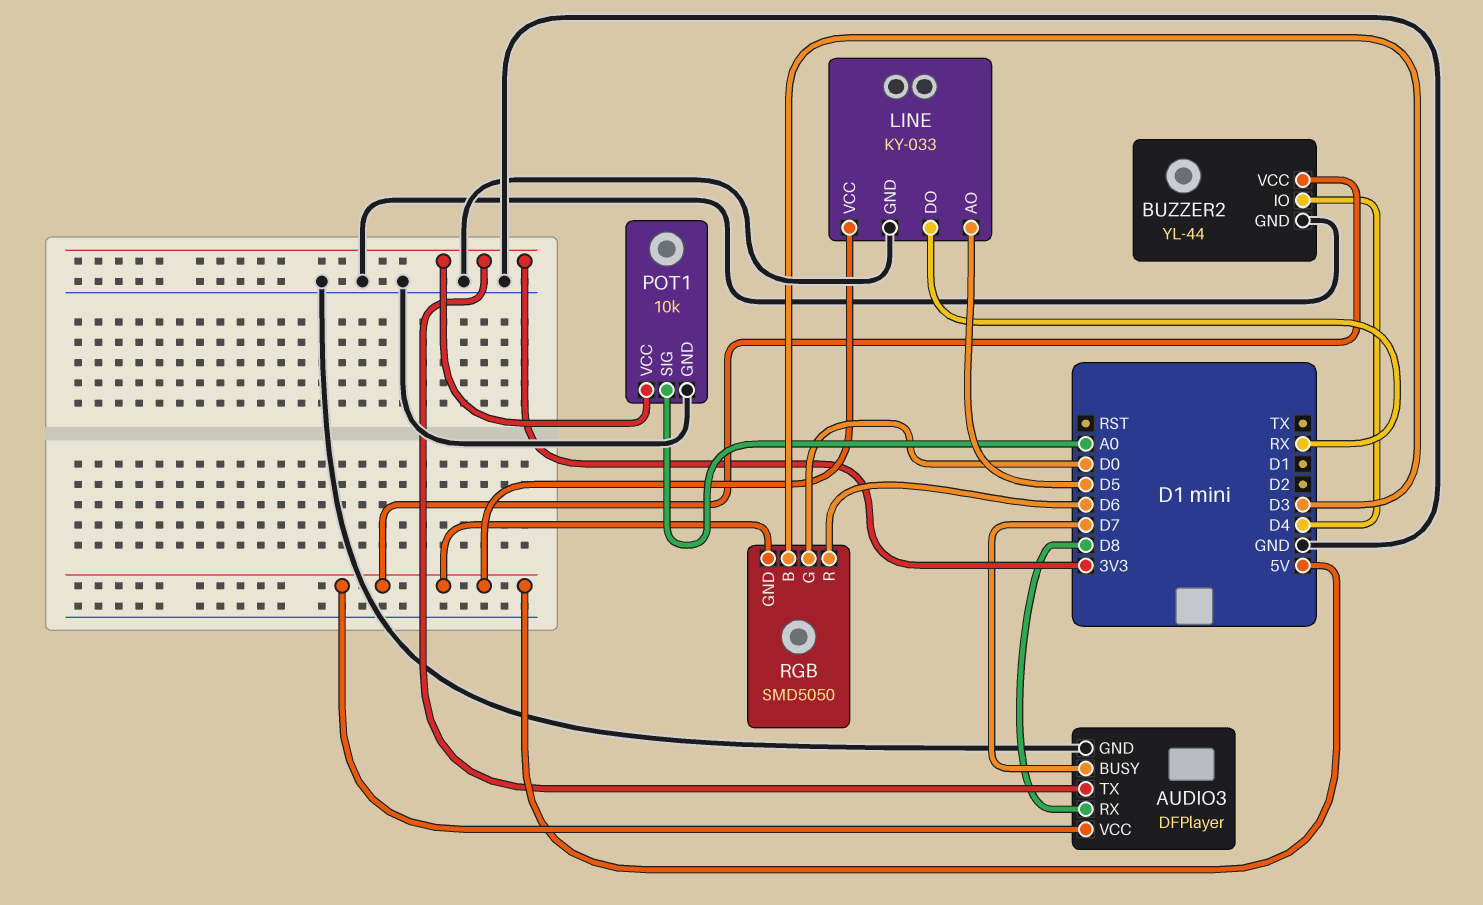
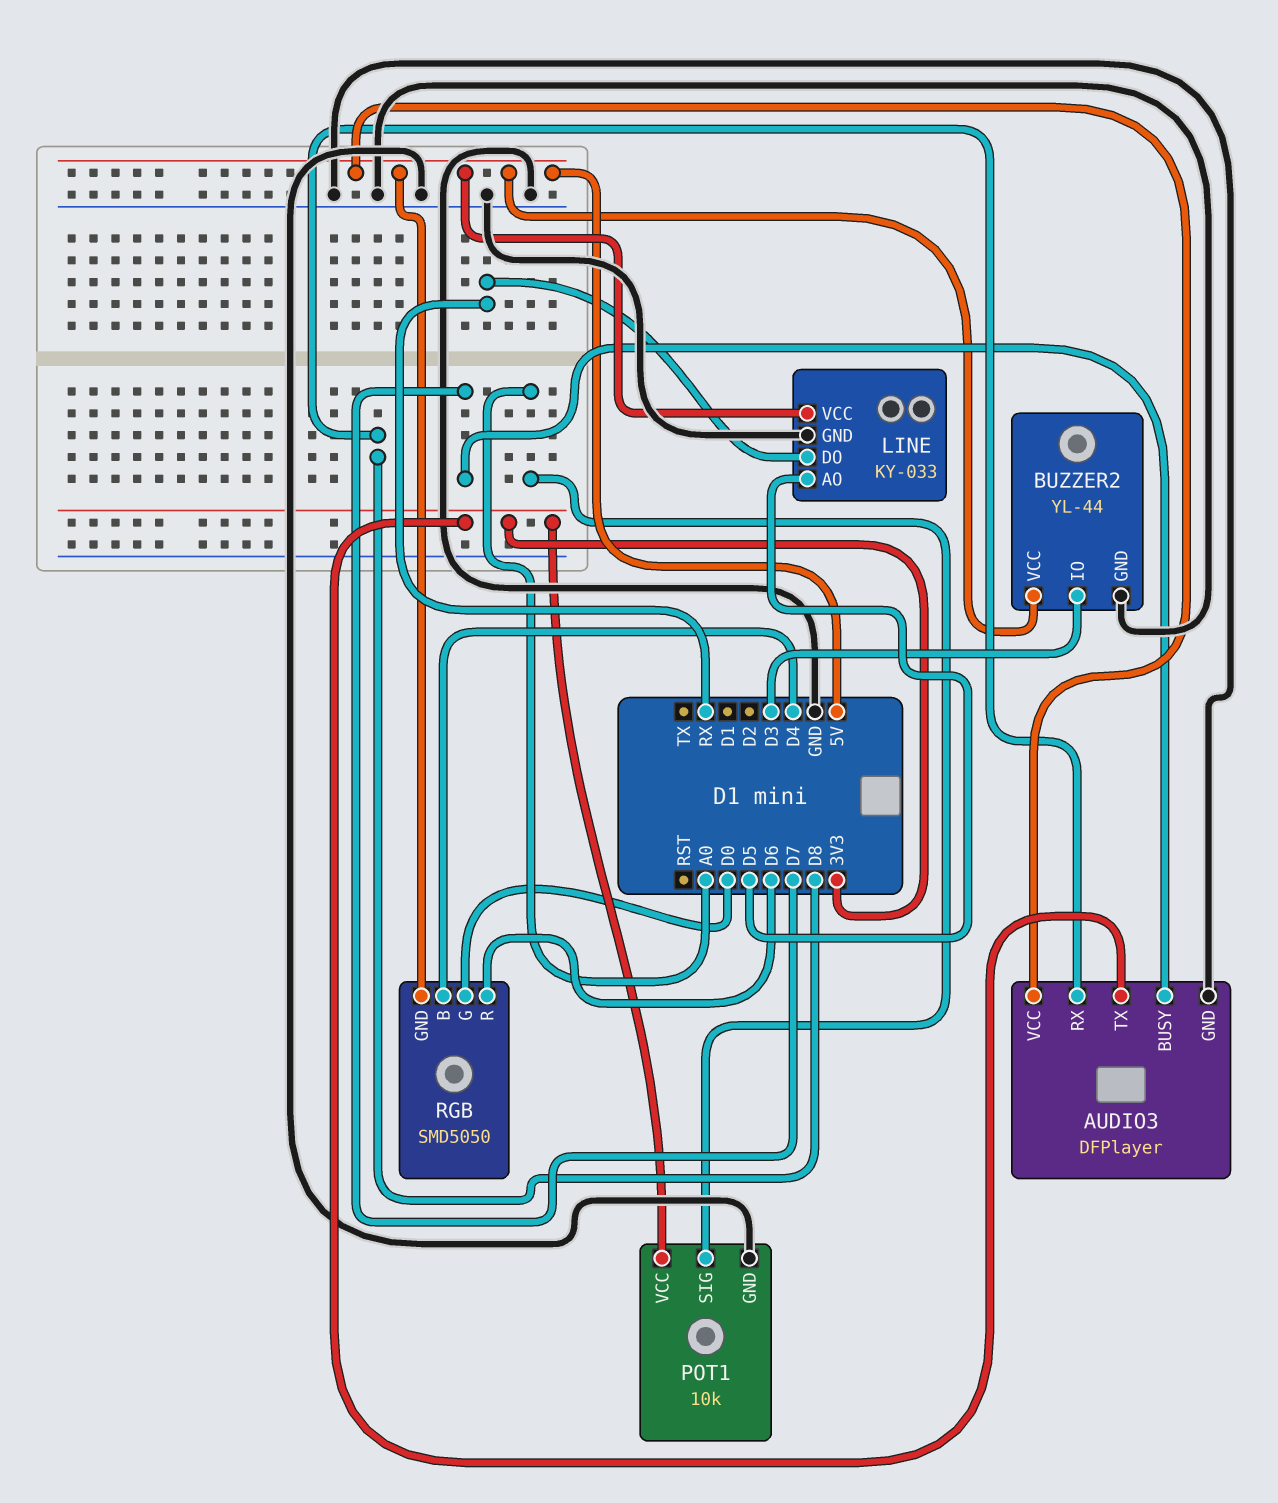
BUZZER2 pin IO: D4 -> D3
RGB pin B: D3 -> D4

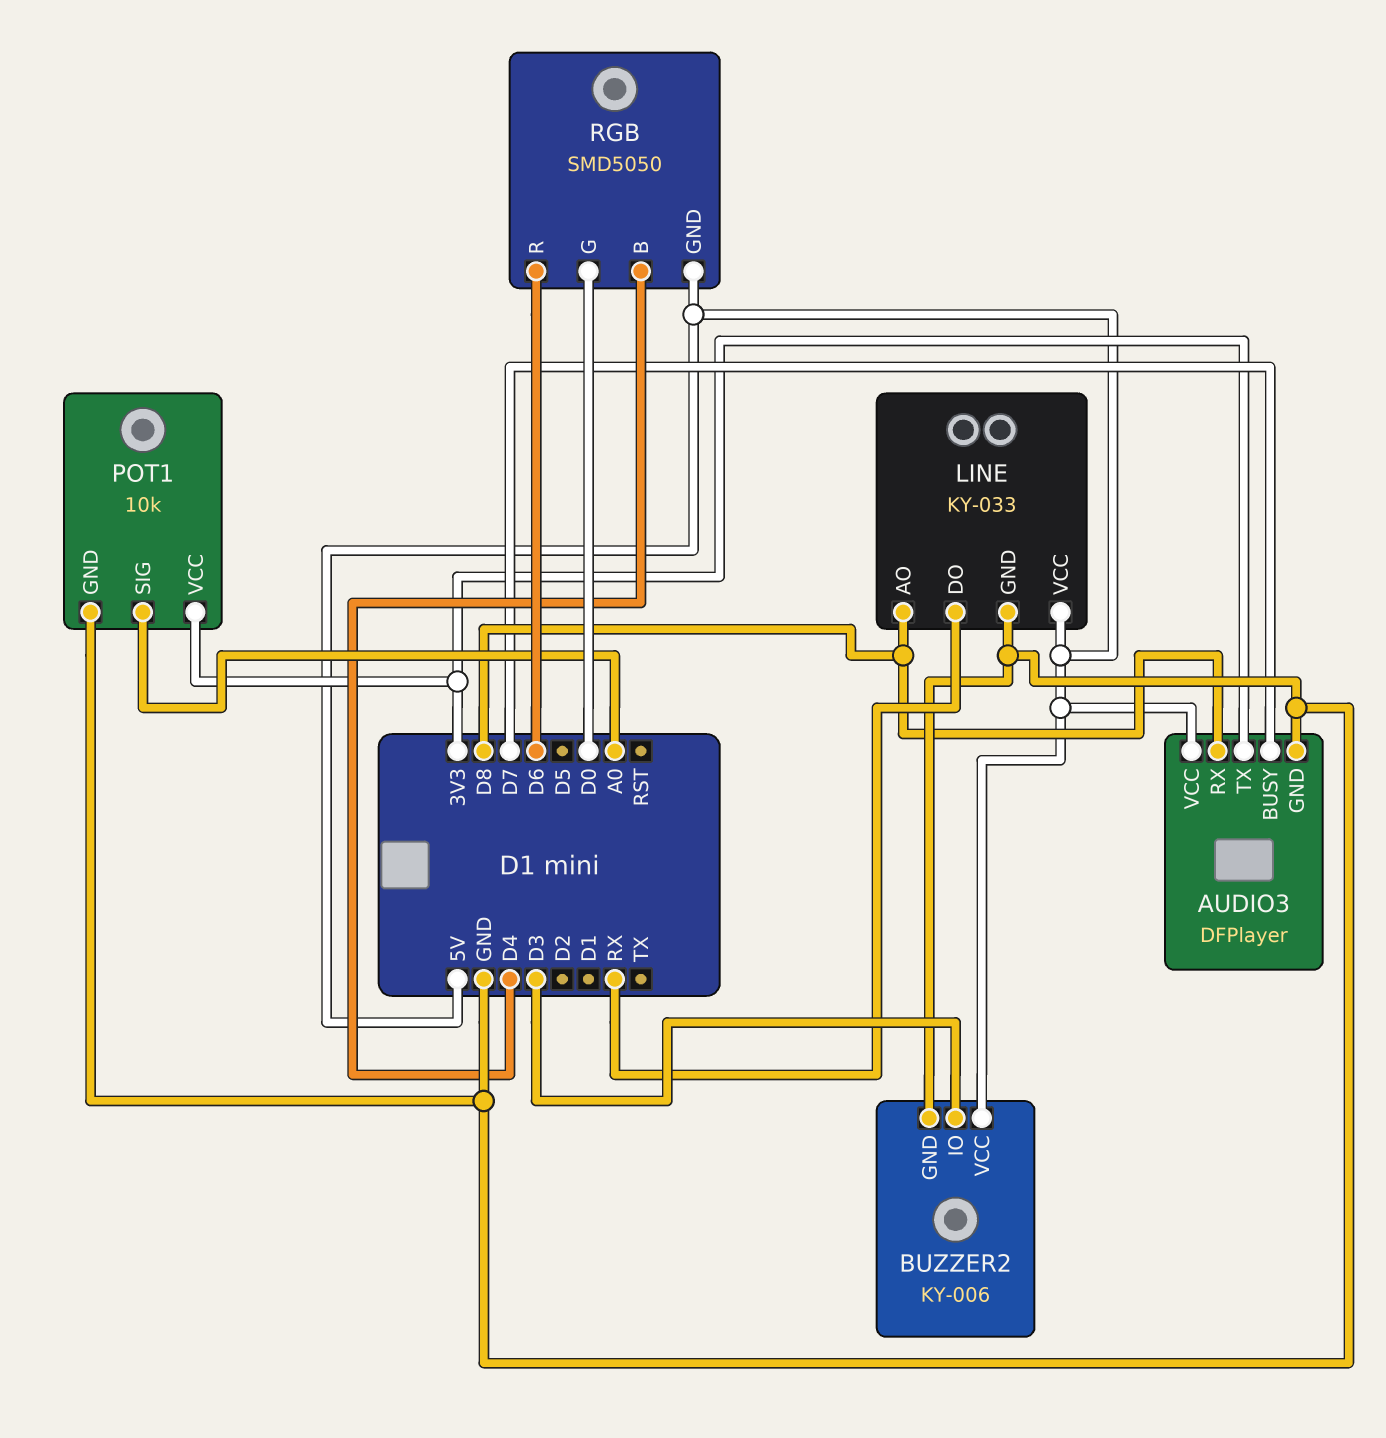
BUZZER2: YL-44 -> KY-006
LINE pin AO: D5 -> D8

